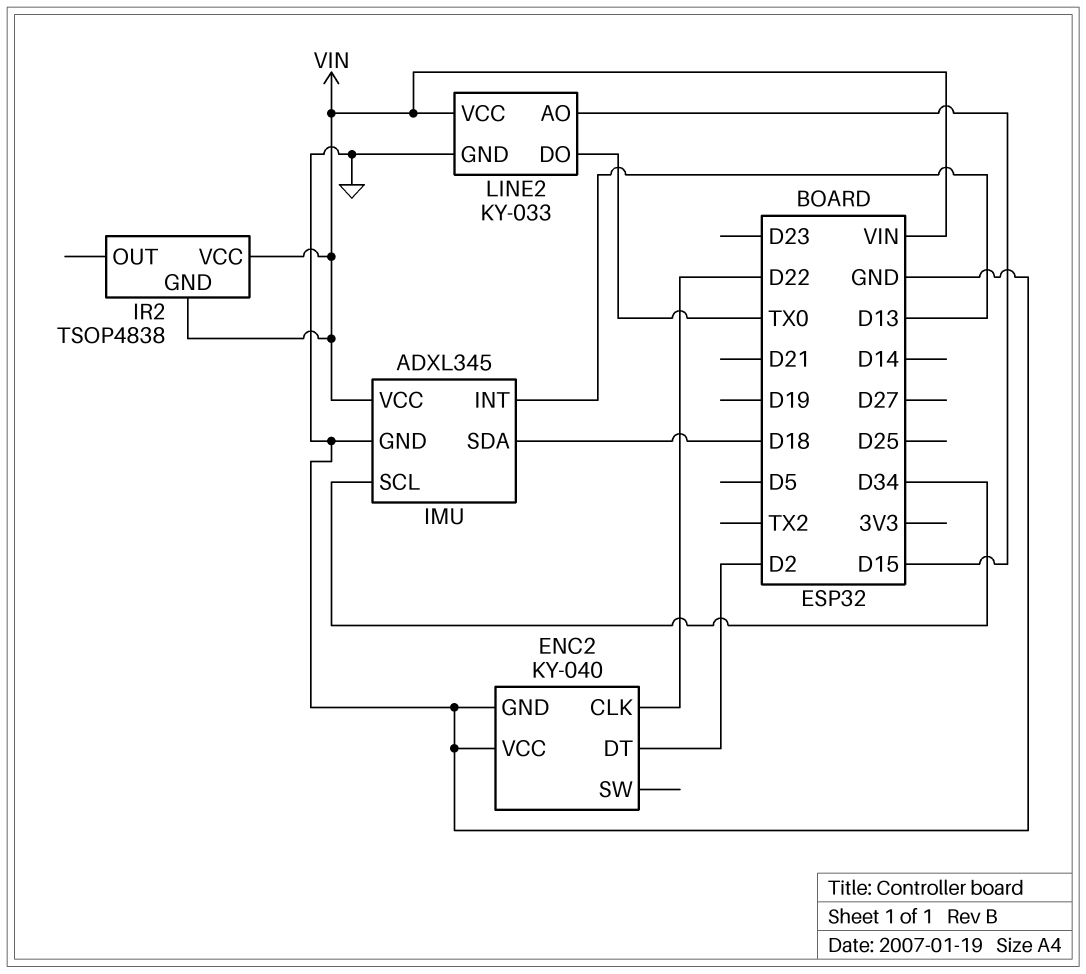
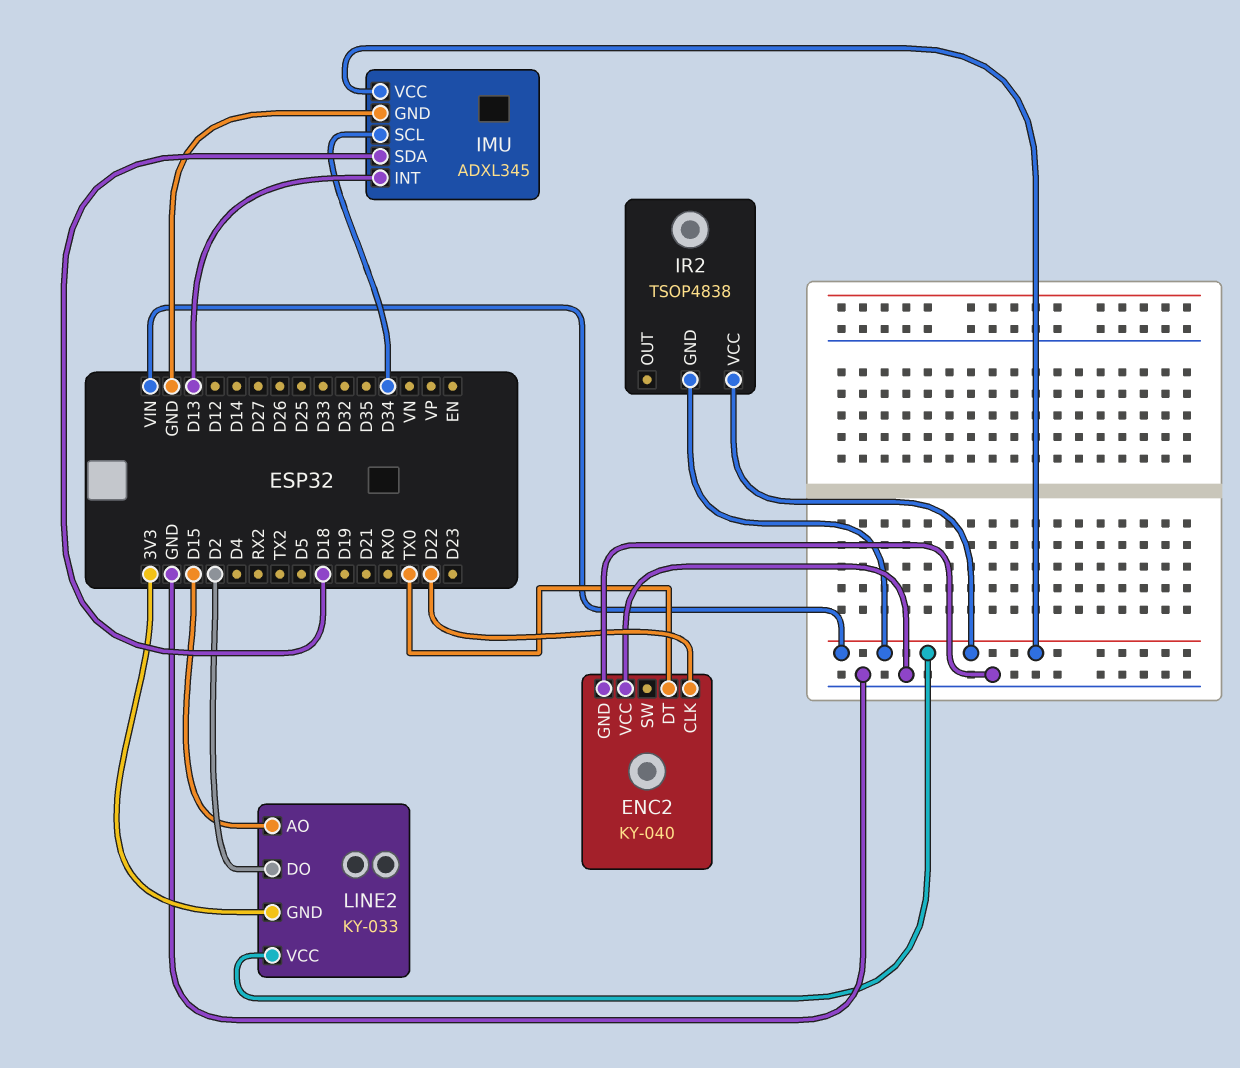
ENC2 pin DT: D2 -> TX0
LINE2 pin DO: TX0 -> D2
LINE2 pin GND: GND -> 3V3

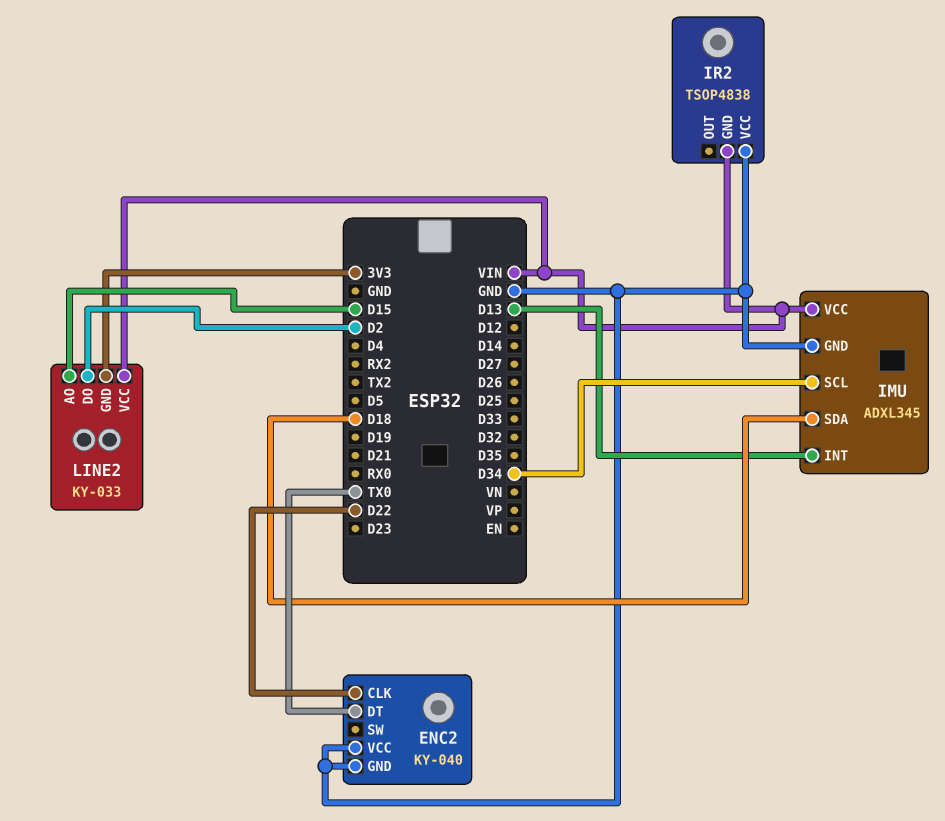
IR2 pin VCC: VIN -> GND

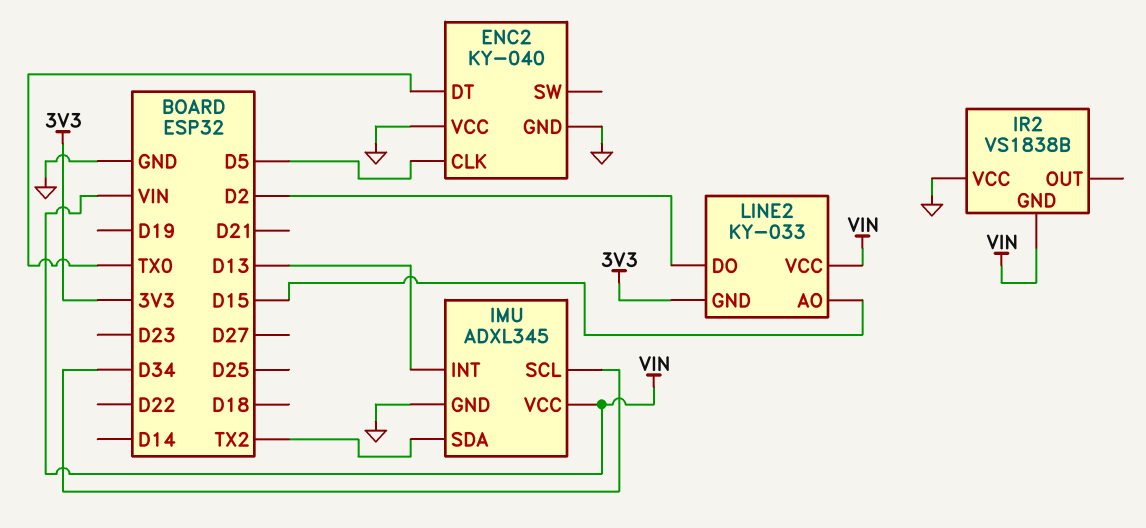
ENC2 pin CLK: D22 -> D5
IMU pin SDA: D18 -> TX2
IR2: TSOP4838 -> VS1838B

